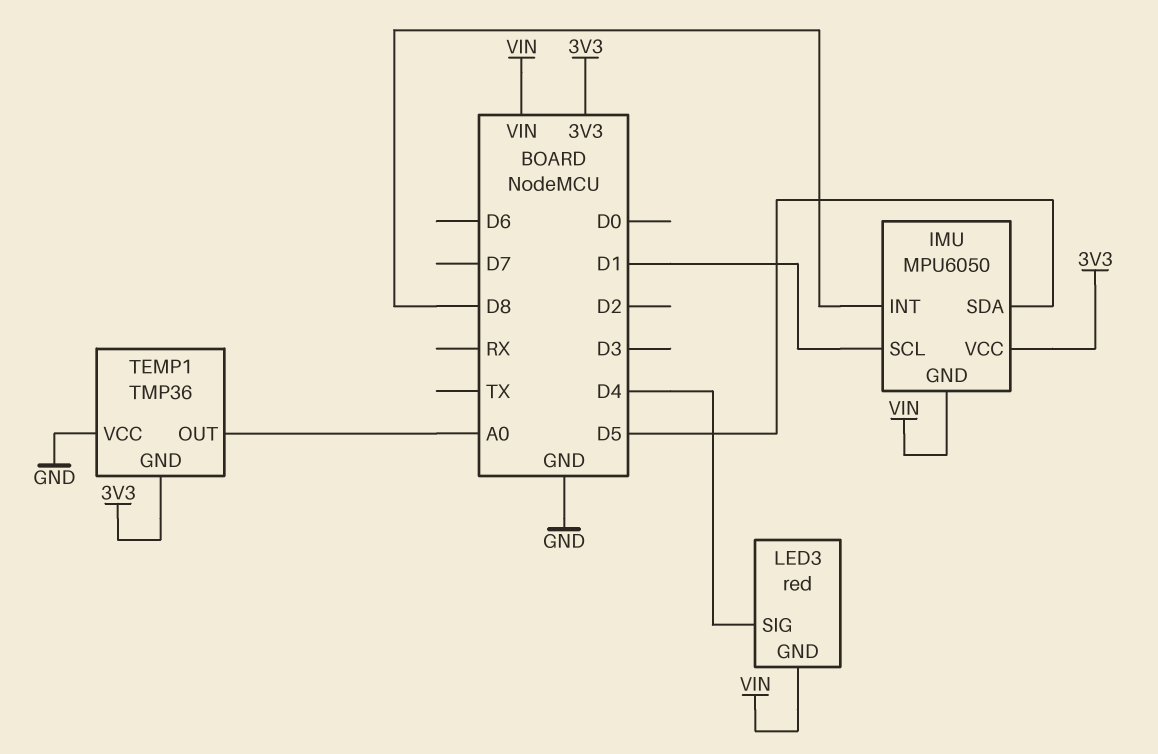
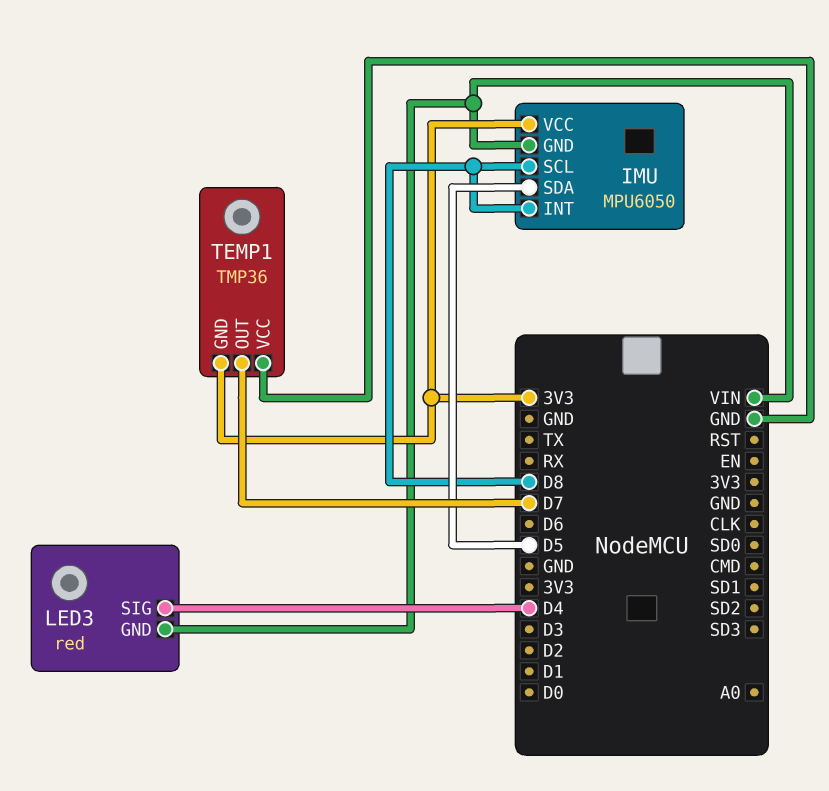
IMU pin SCL: D1 -> D8
TEMP1 pin OUT: A0 -> D7

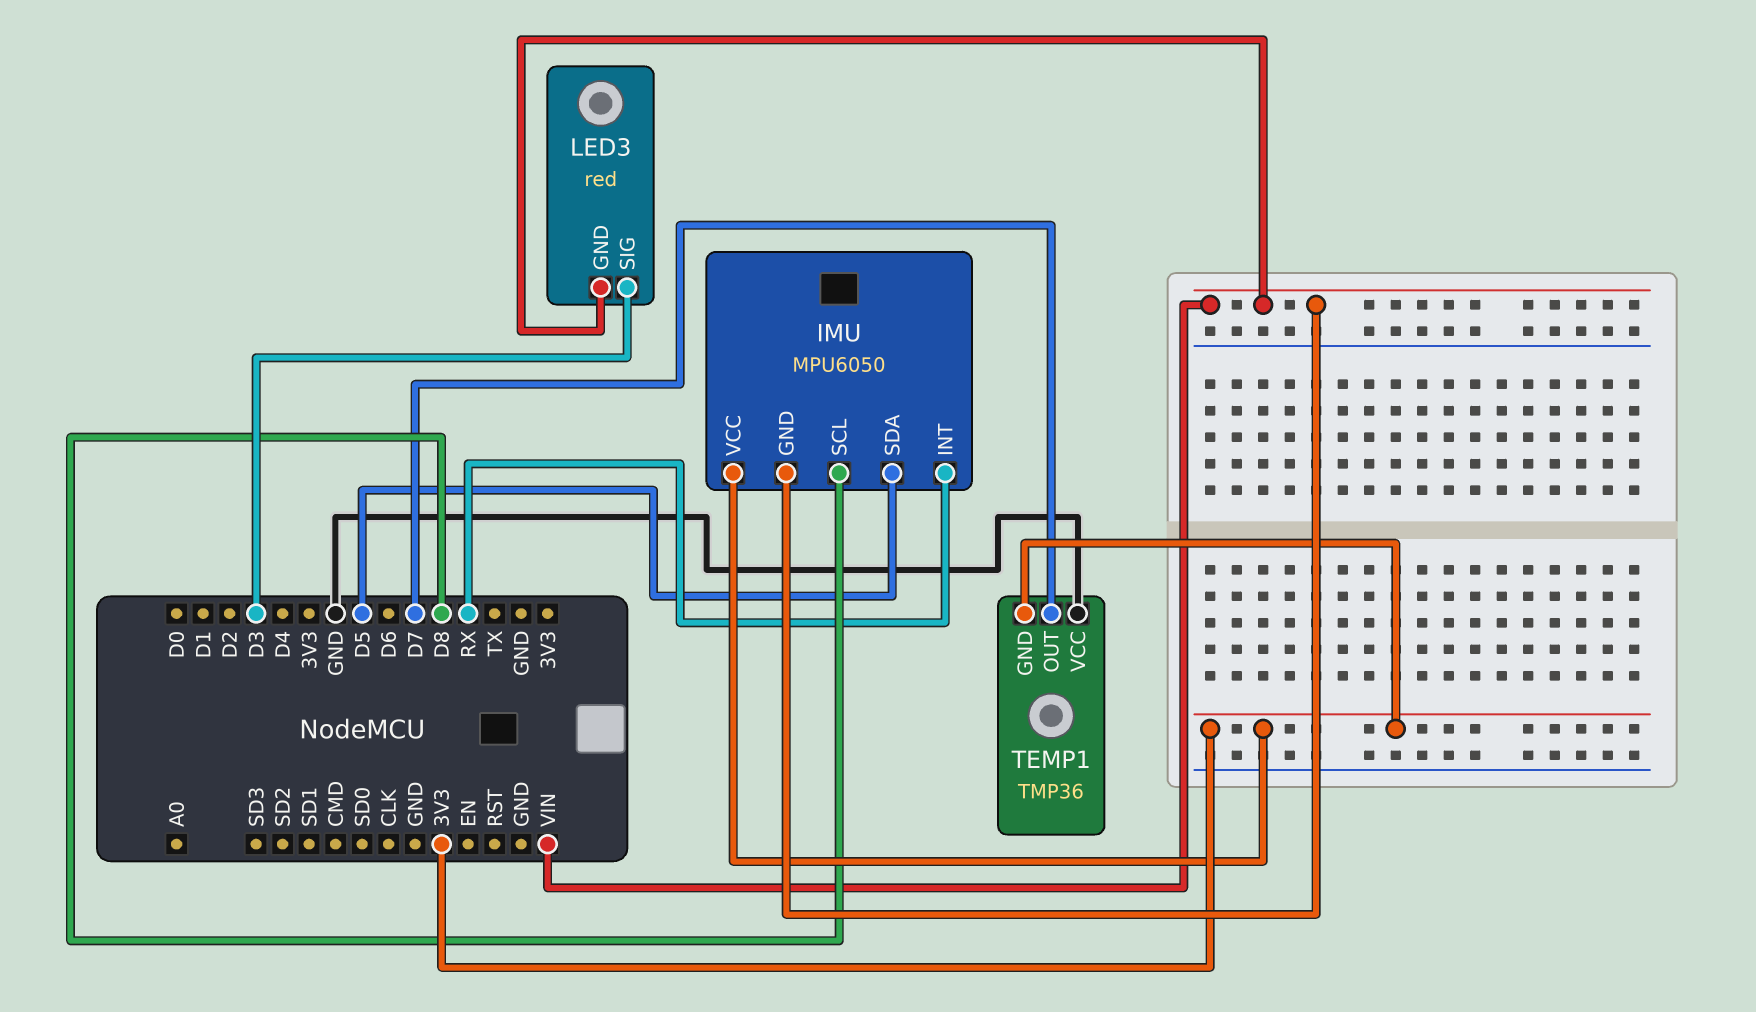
IMU pin INT: D8 -> RX
LED3 pin SIG: D4 -> D3

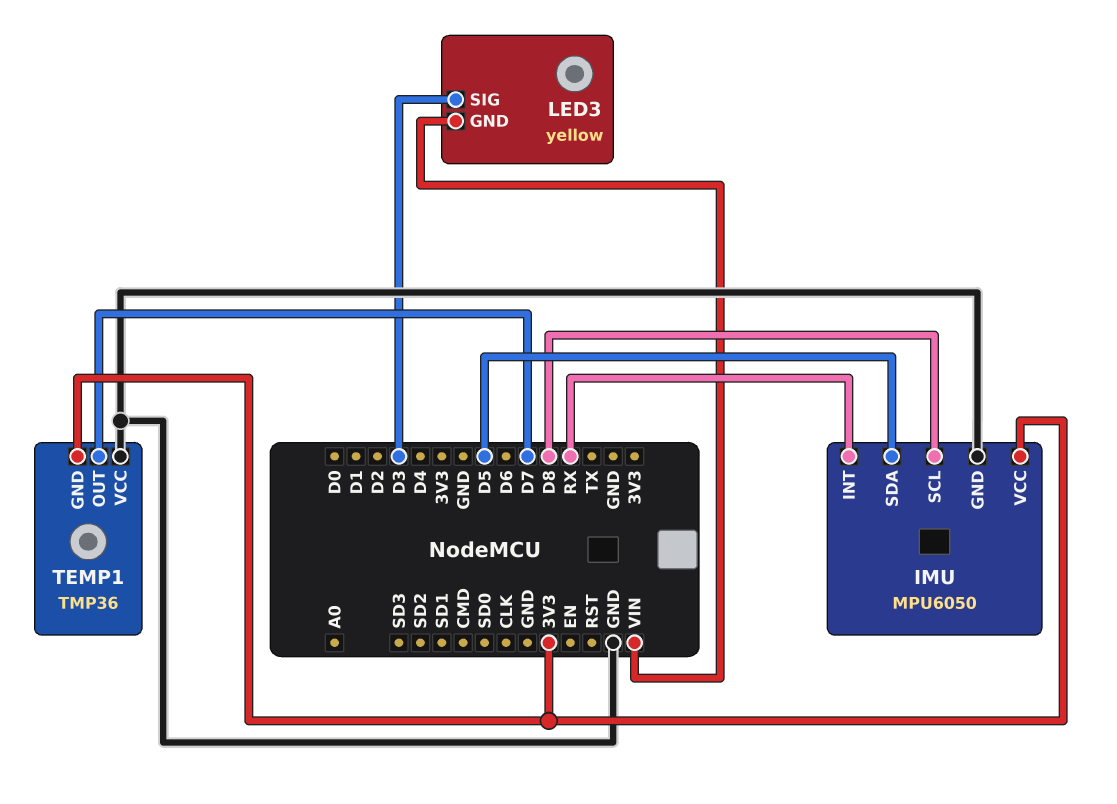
IMU pin GND: VIN -> GND
LED3: red -> yellow

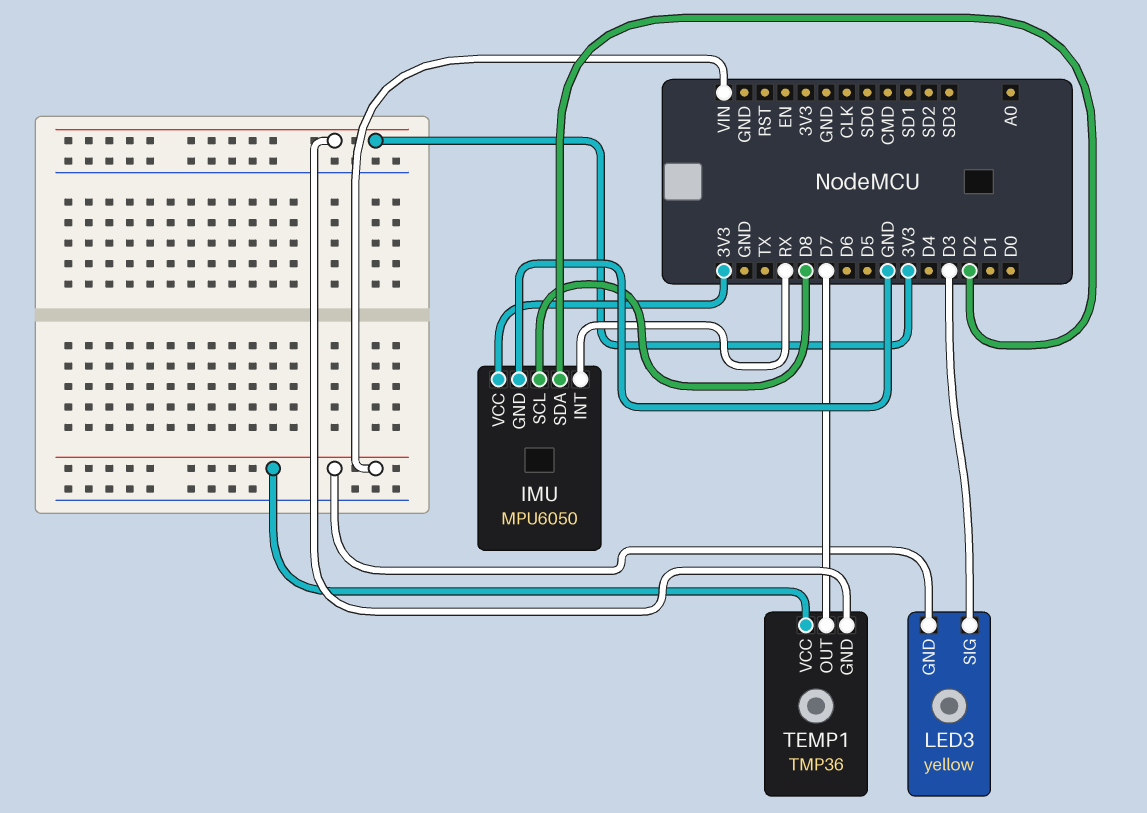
IMU pin SDA: D5 -> D2
TEMP1 pin VCC: GND -> VIN

